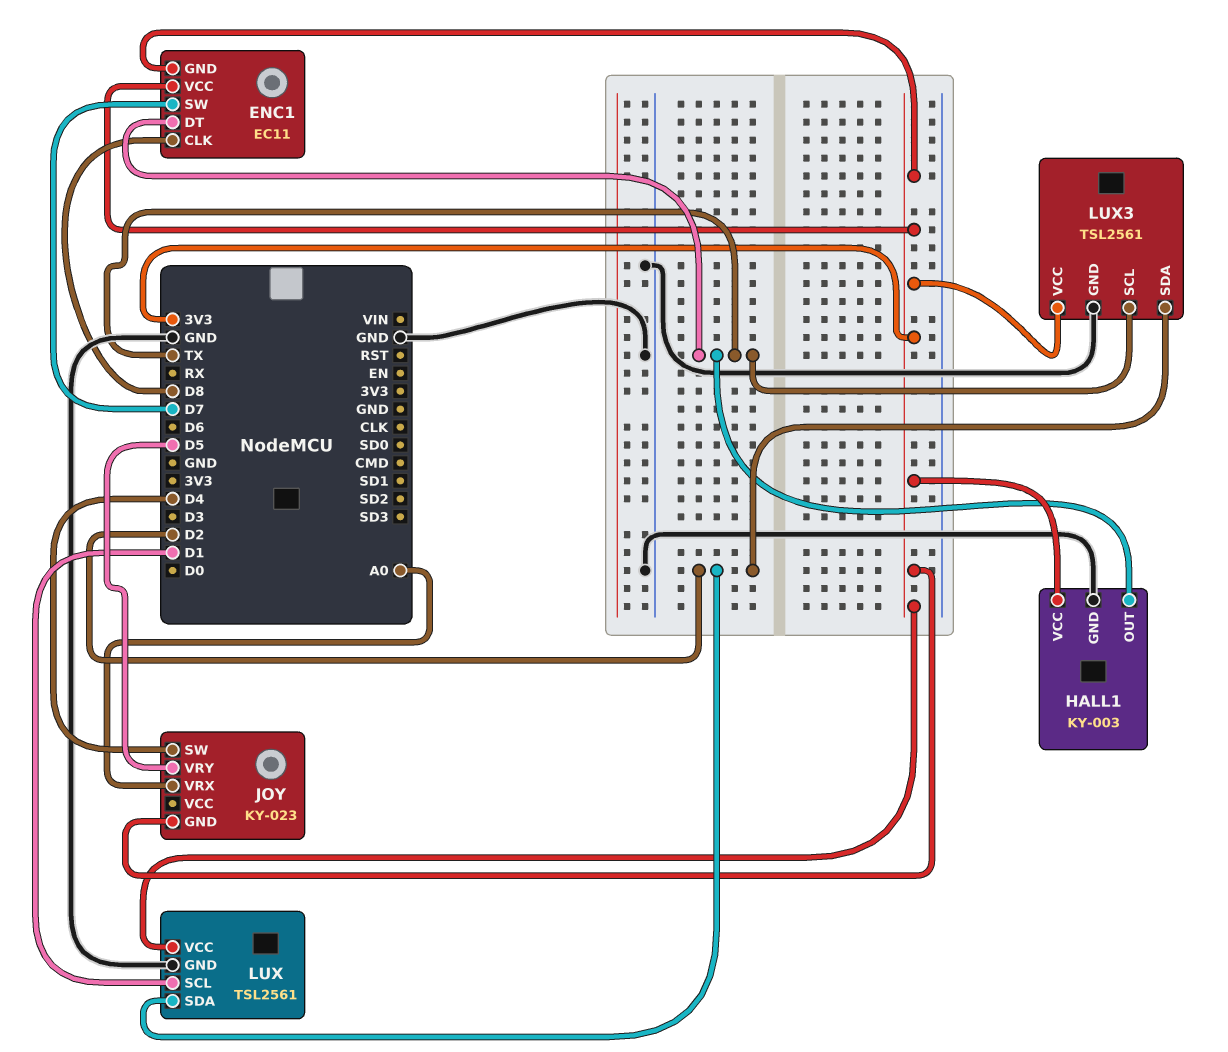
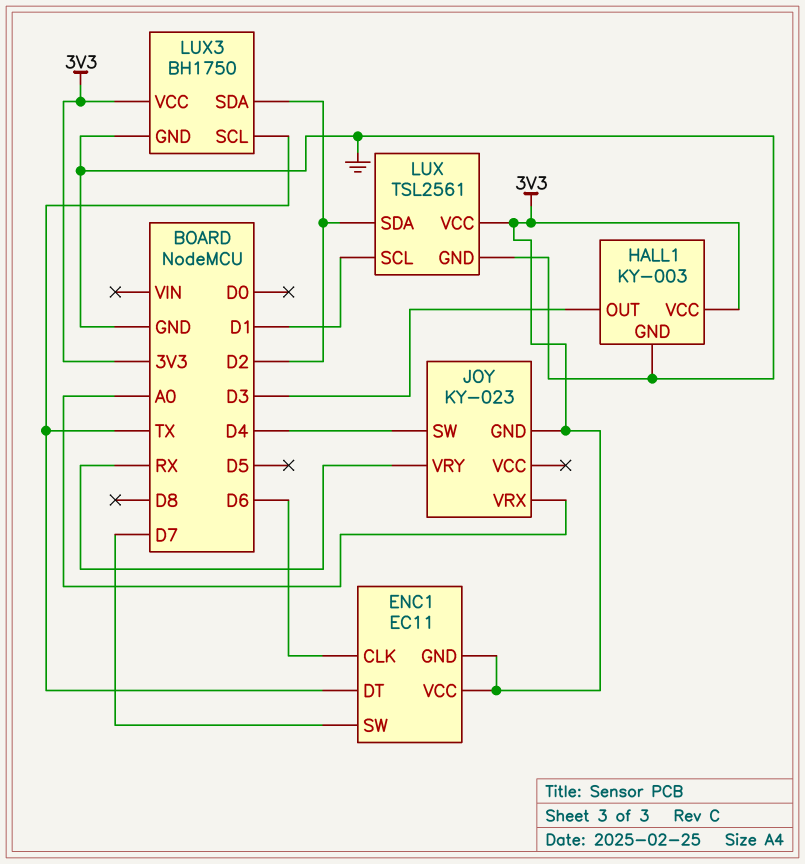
ENC1 pin CLK: D8 -> D6
HALL1 pin OUT: TX -> D3
JOY pin VRY: D5 -> RX
LUX3: TSL2561 -> BH1750

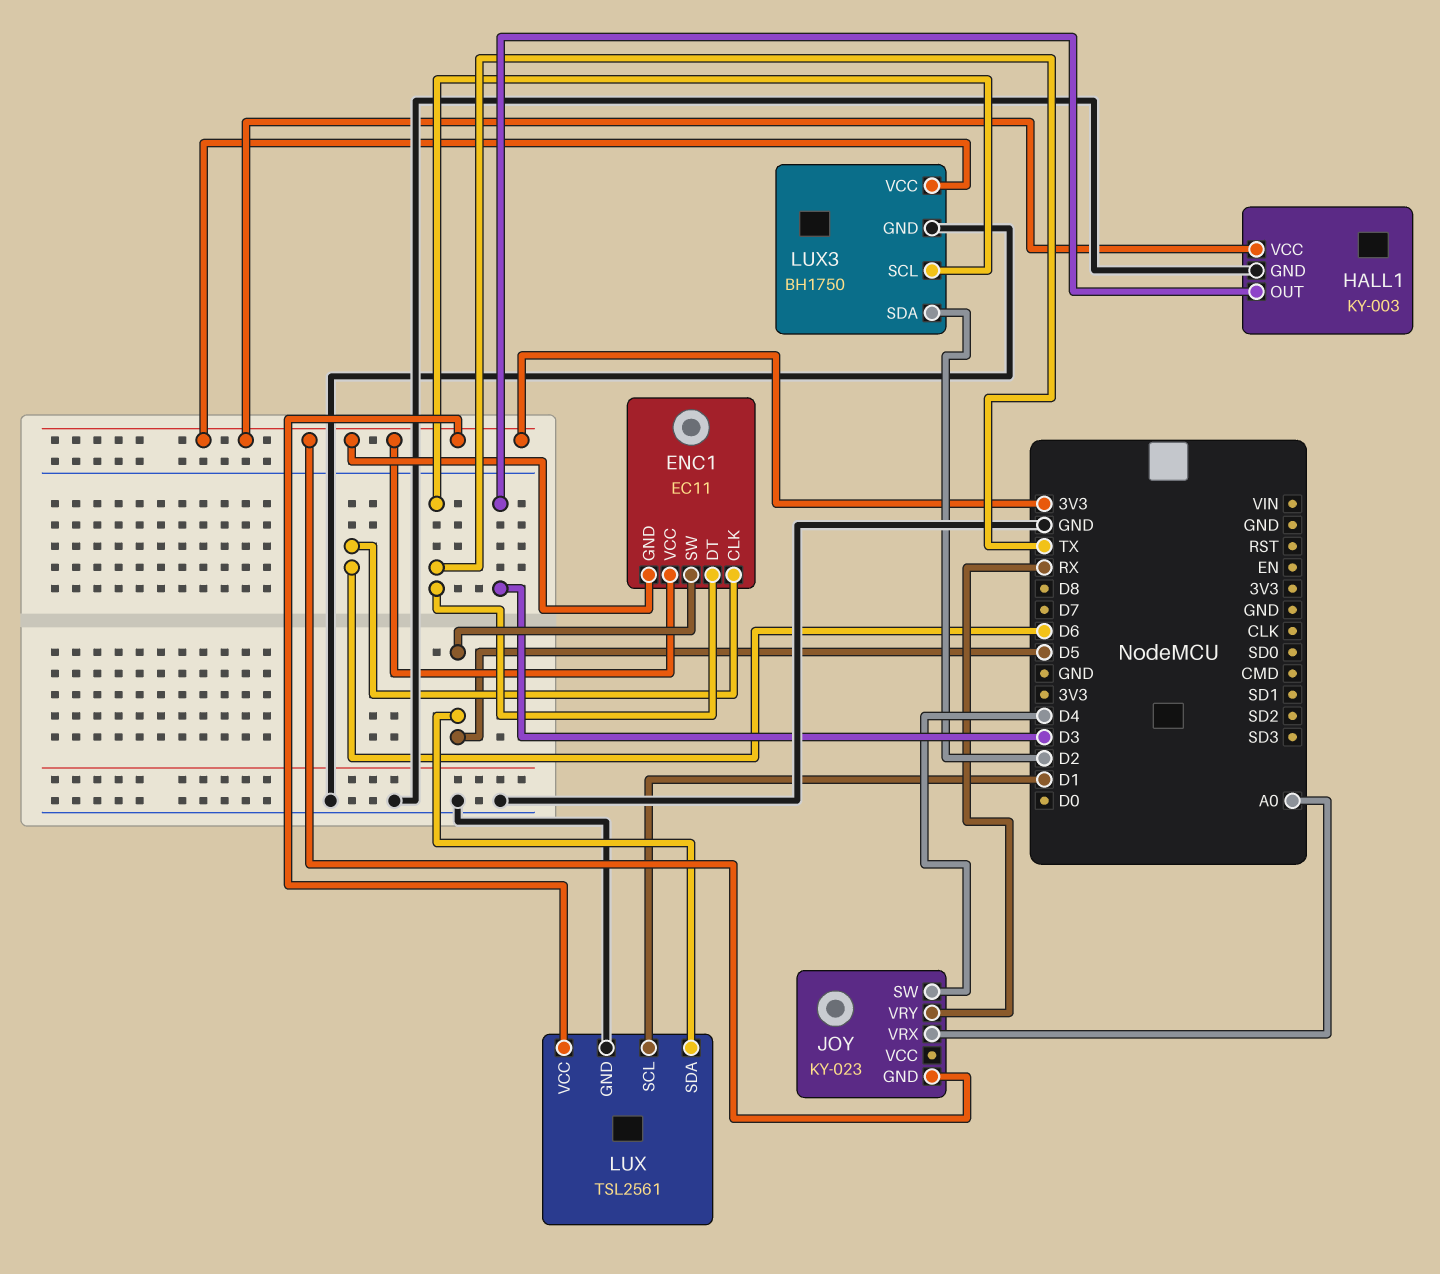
ENC1 pin SW: D7 -> D5
LUX pin SDA: D2 -> D5

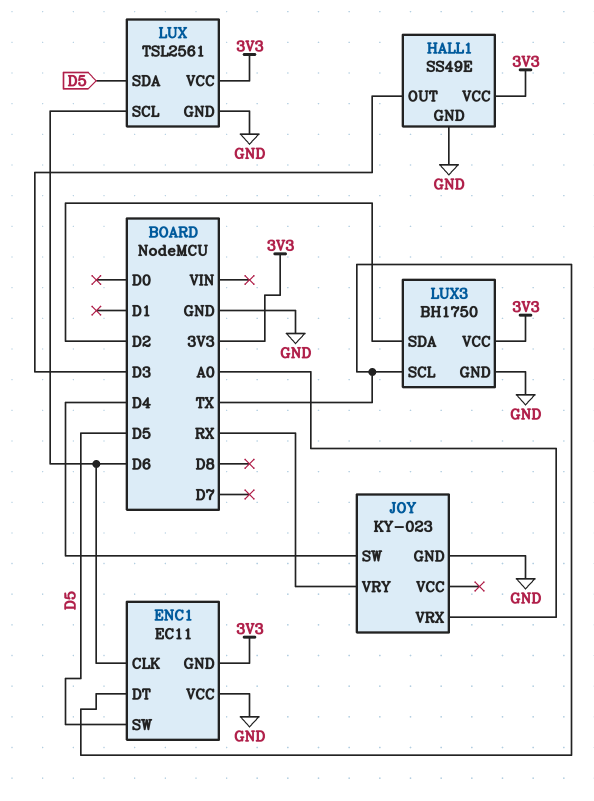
ENC1 pin VCC: 3V3 -> GND
HALL1: KY-003 -> SS49E
JOY pin GND: 3V3 -> GND
LUX pin SCL: D1 -> D6

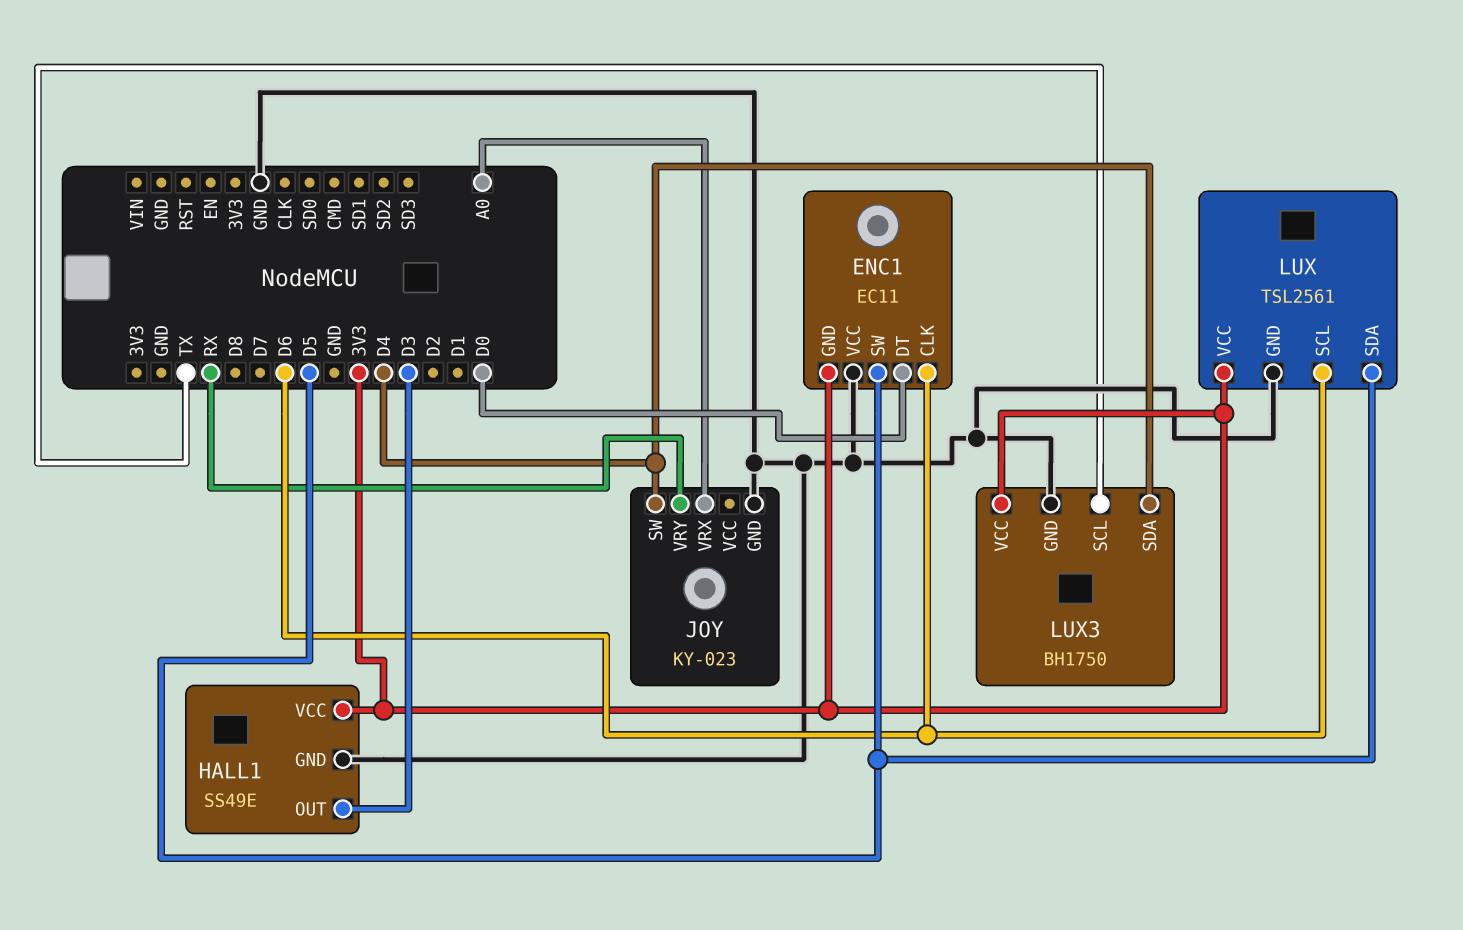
ENC1 pin DT: TX -> D0
LUX3 pin SDA: D2 -> D4

